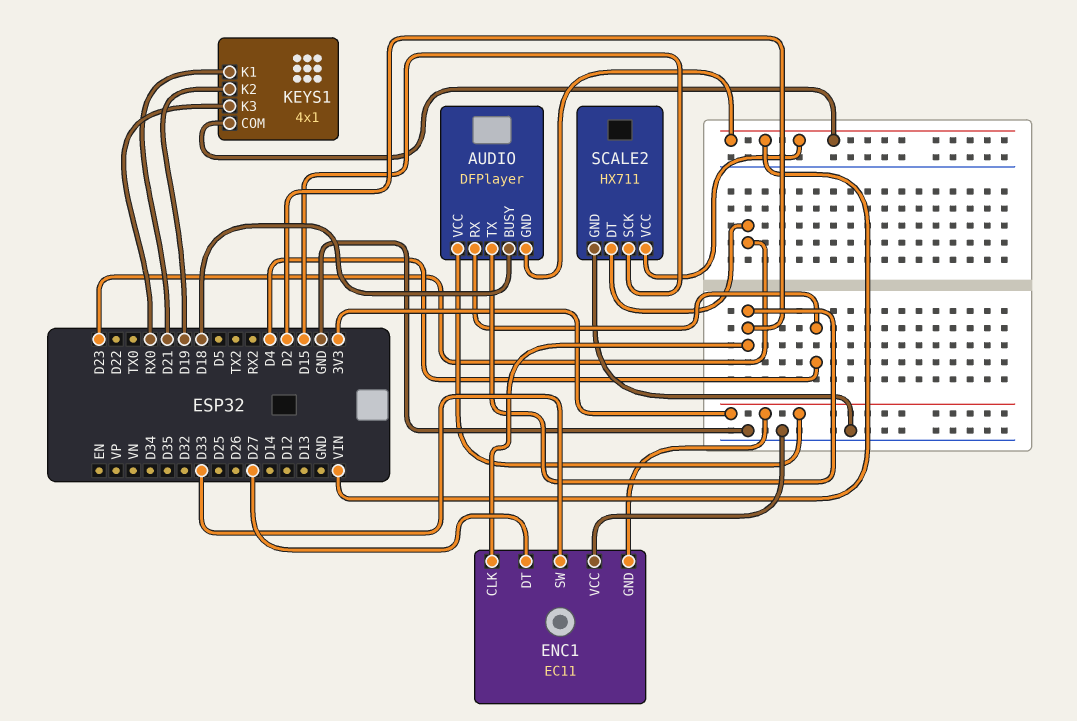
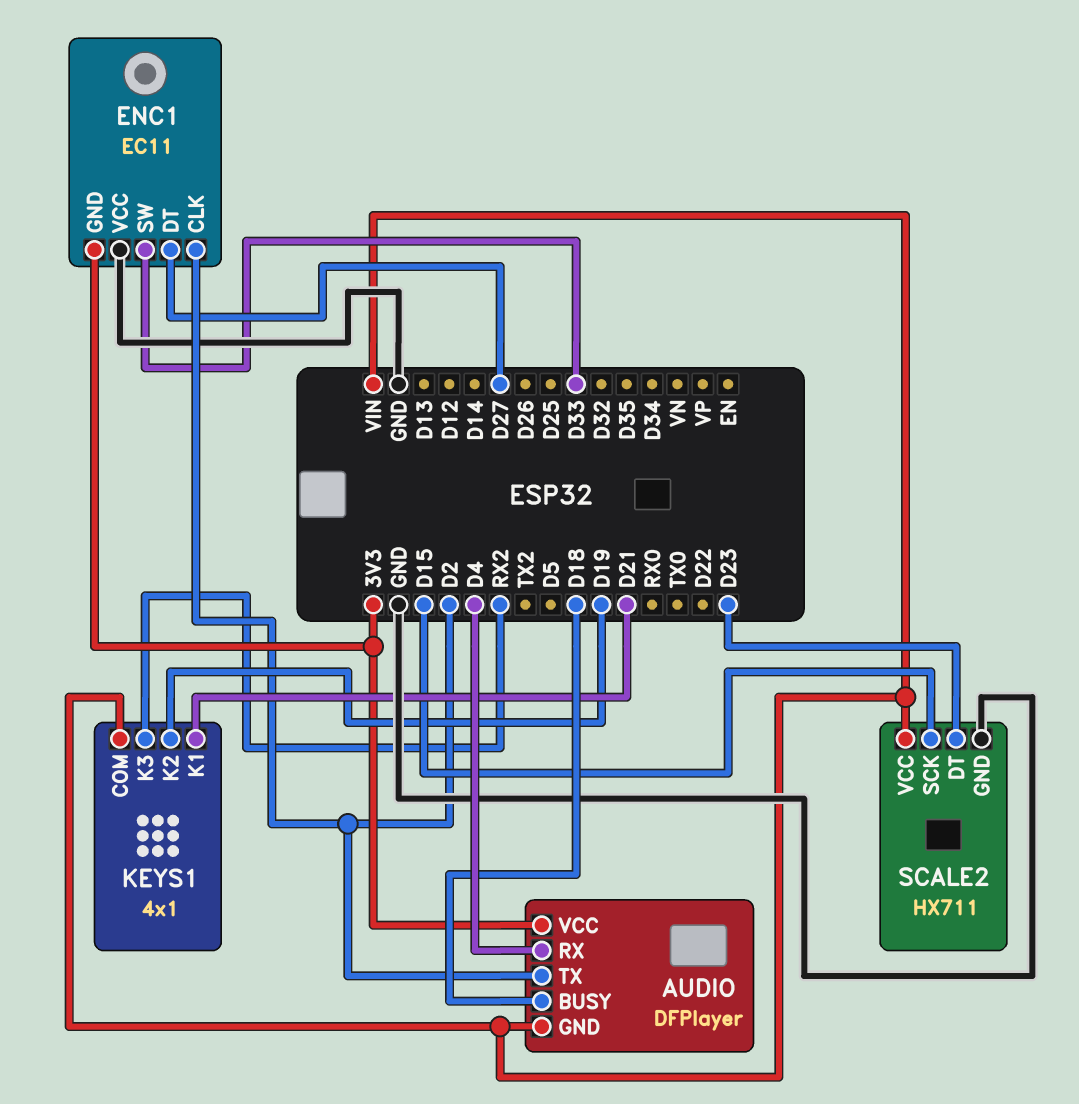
KEYS1 pin K3: RX0 -> RX2

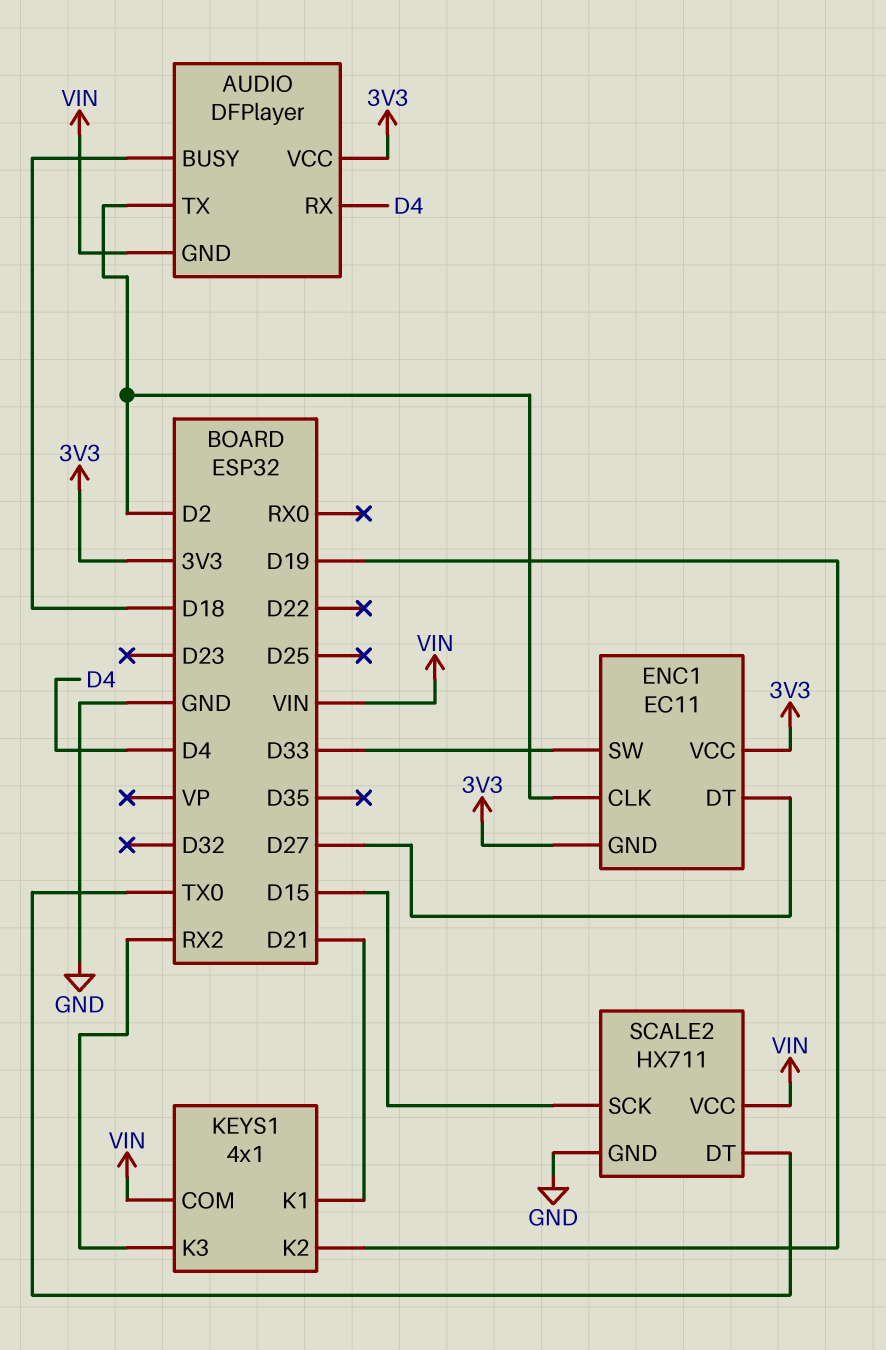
ENC1 pin VCC: GND -> 3V3
SCALE2 pin DT: D23 -> TX0

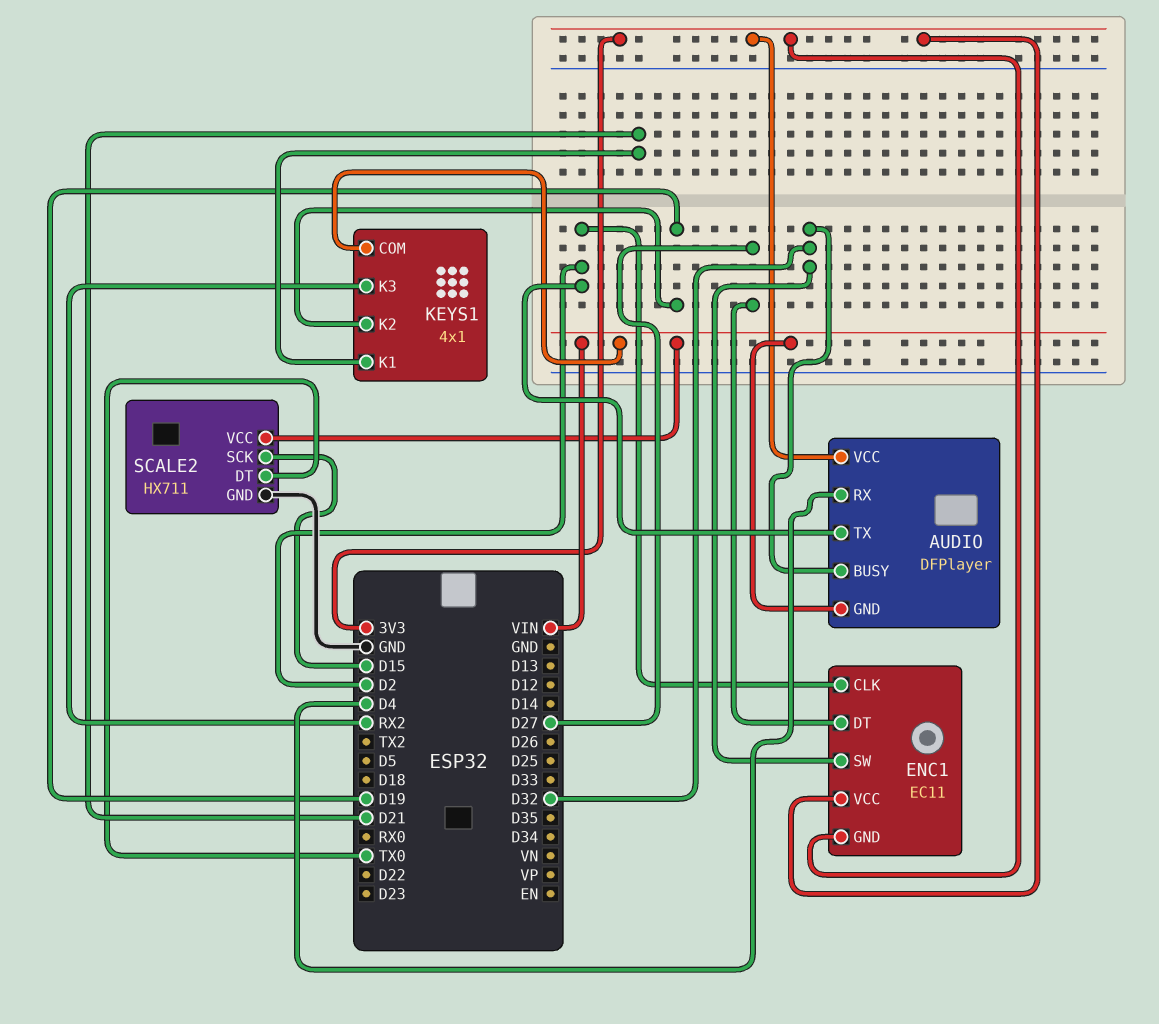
AUDIO pin BUSY: D18 -> D32
ENC1 pin SW: D33 -> D32

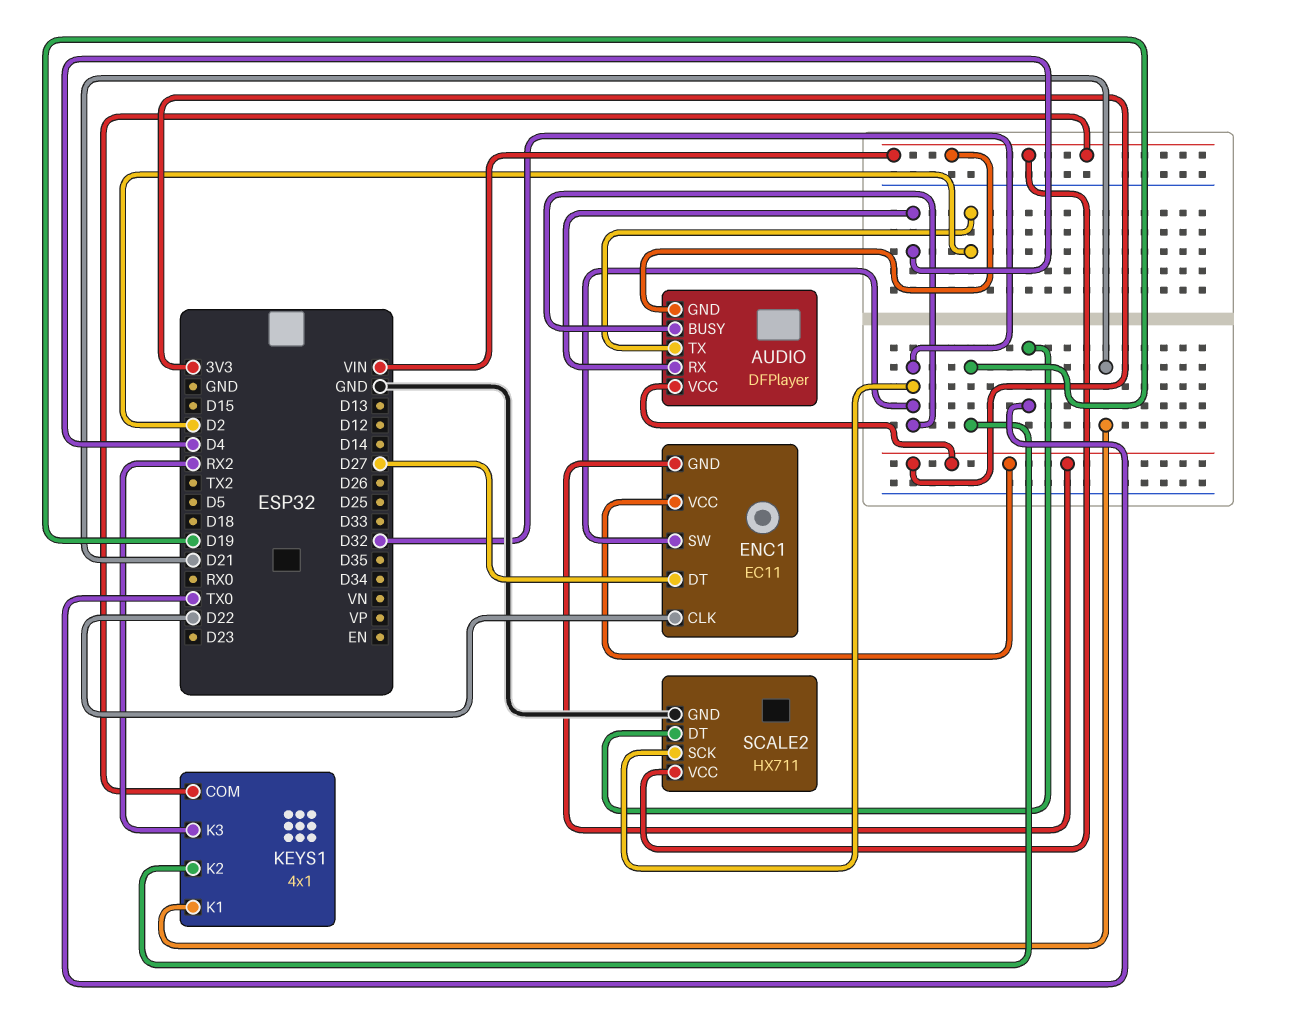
ENC1 pin CLK: D2 -> D22
SCALE2 pin SCK: D15 -> D32

